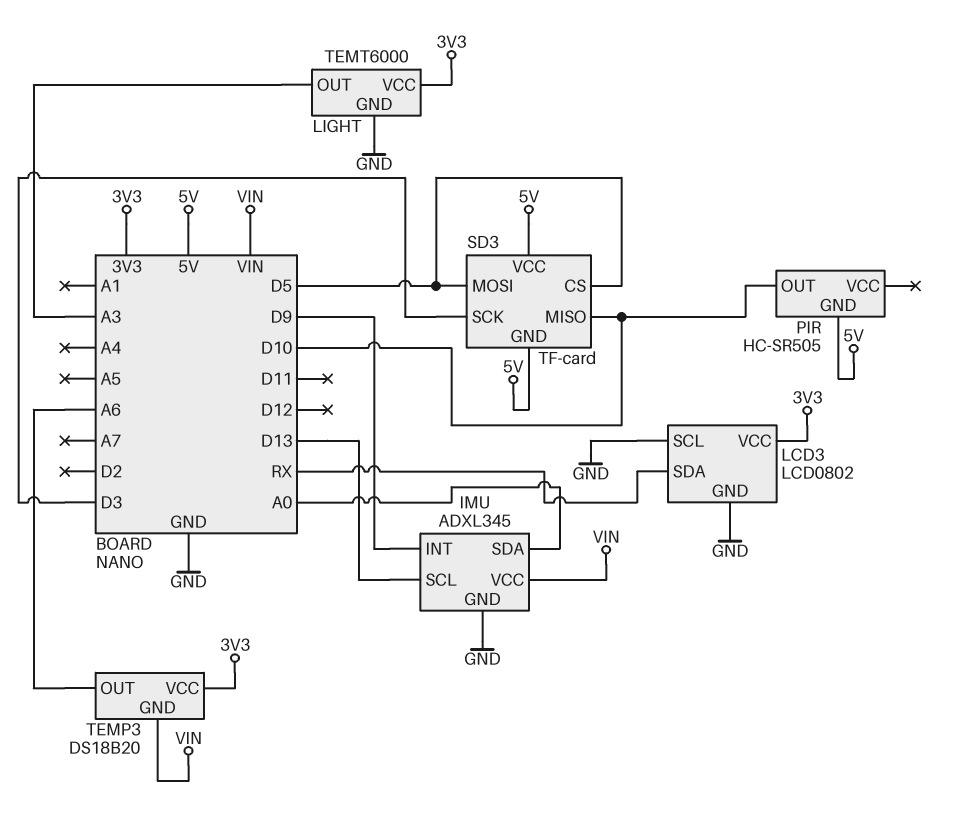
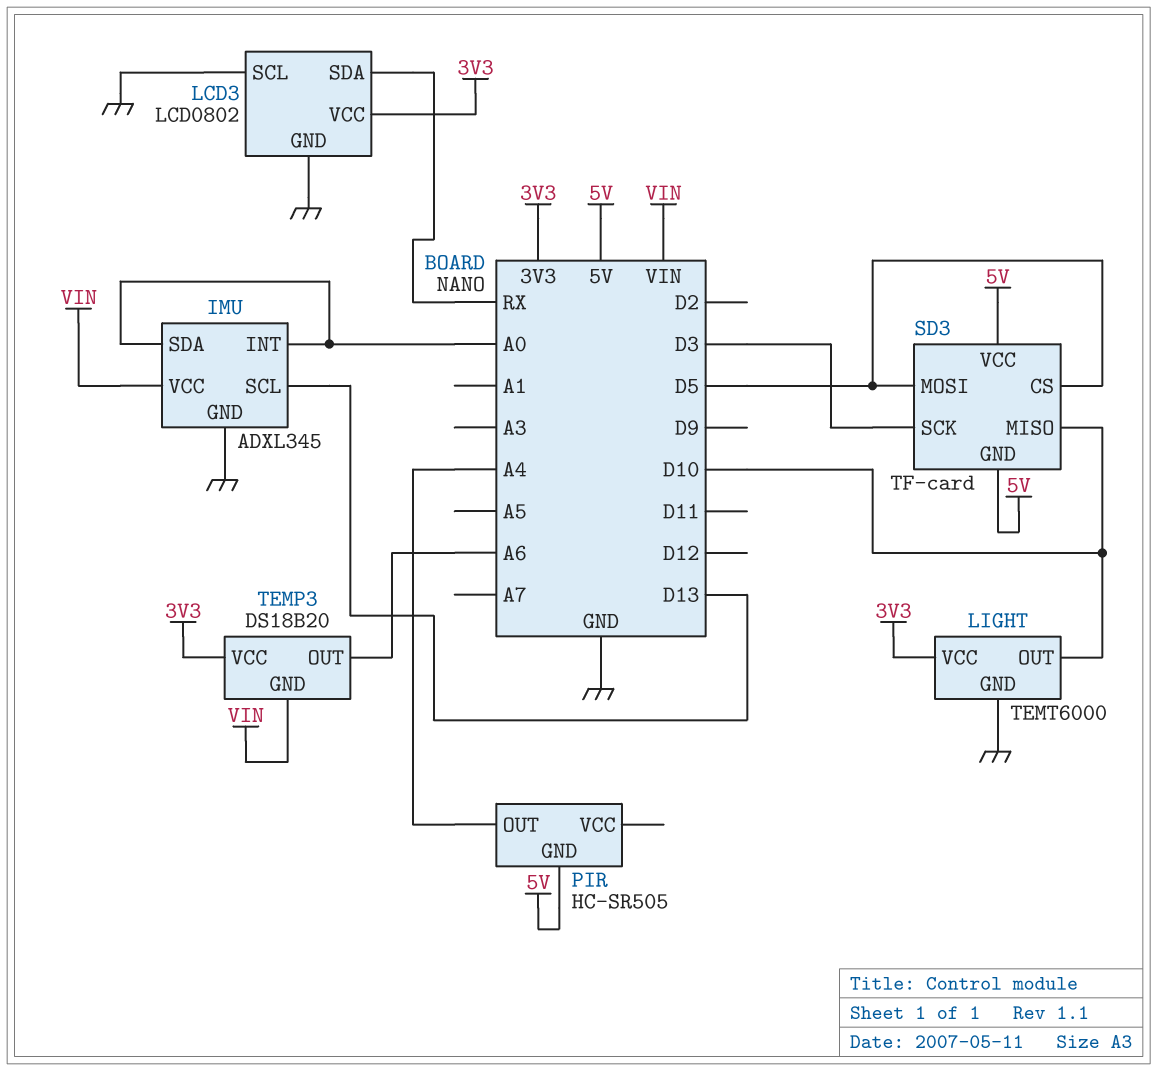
IMU pin INT: D9 -> A0
LIGHT pin OUT: A3 -> D10
PIR pin OUT: D10 -> A4

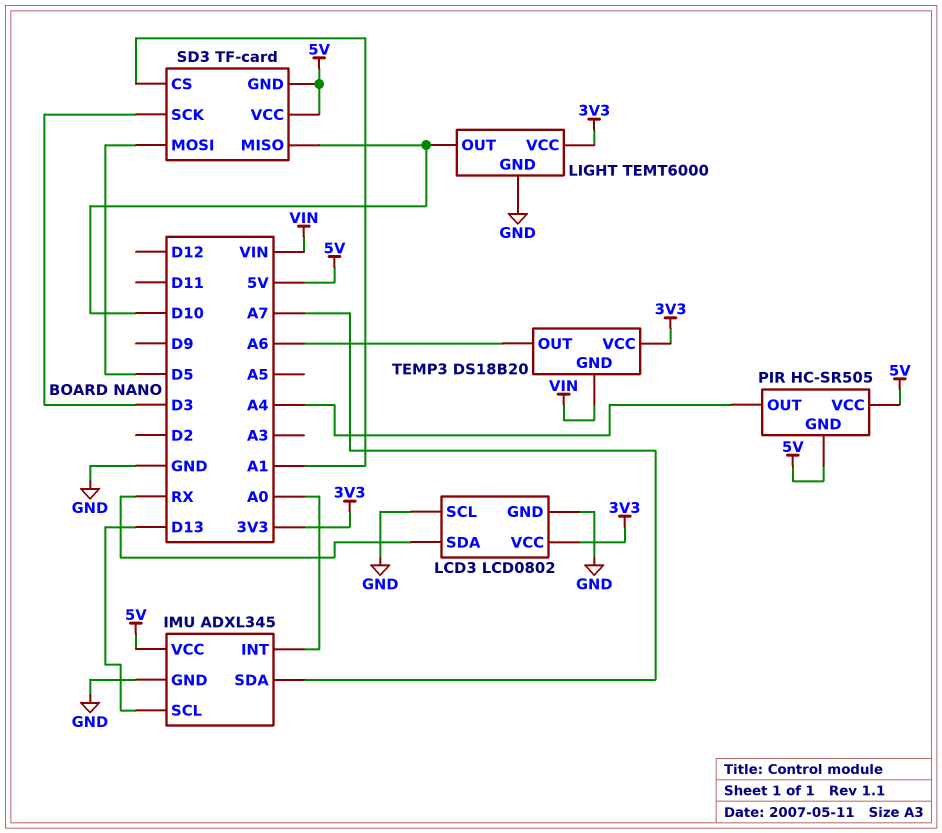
IMU pin SDA: A0 -> A7
IMU pin VCC: VIN -> 5V
PIR pin VCC: none -> 5V
SD3 pin CS: D5 -> A1

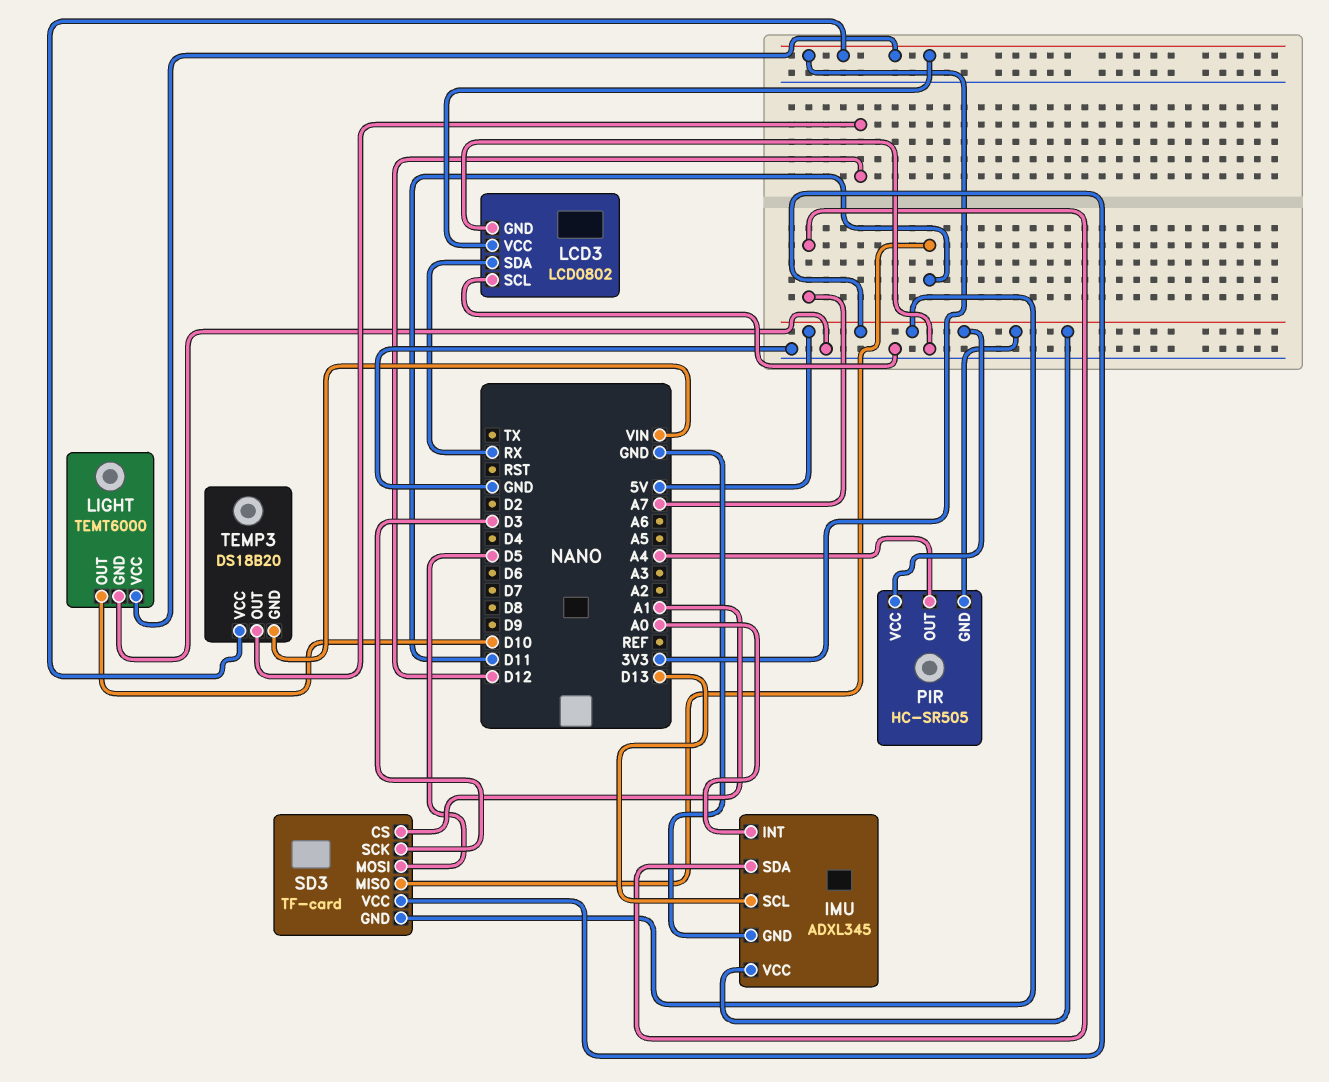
SD3 pin MISO: D10 -> D11
TEMP3 pin OUT: A6 -> D12

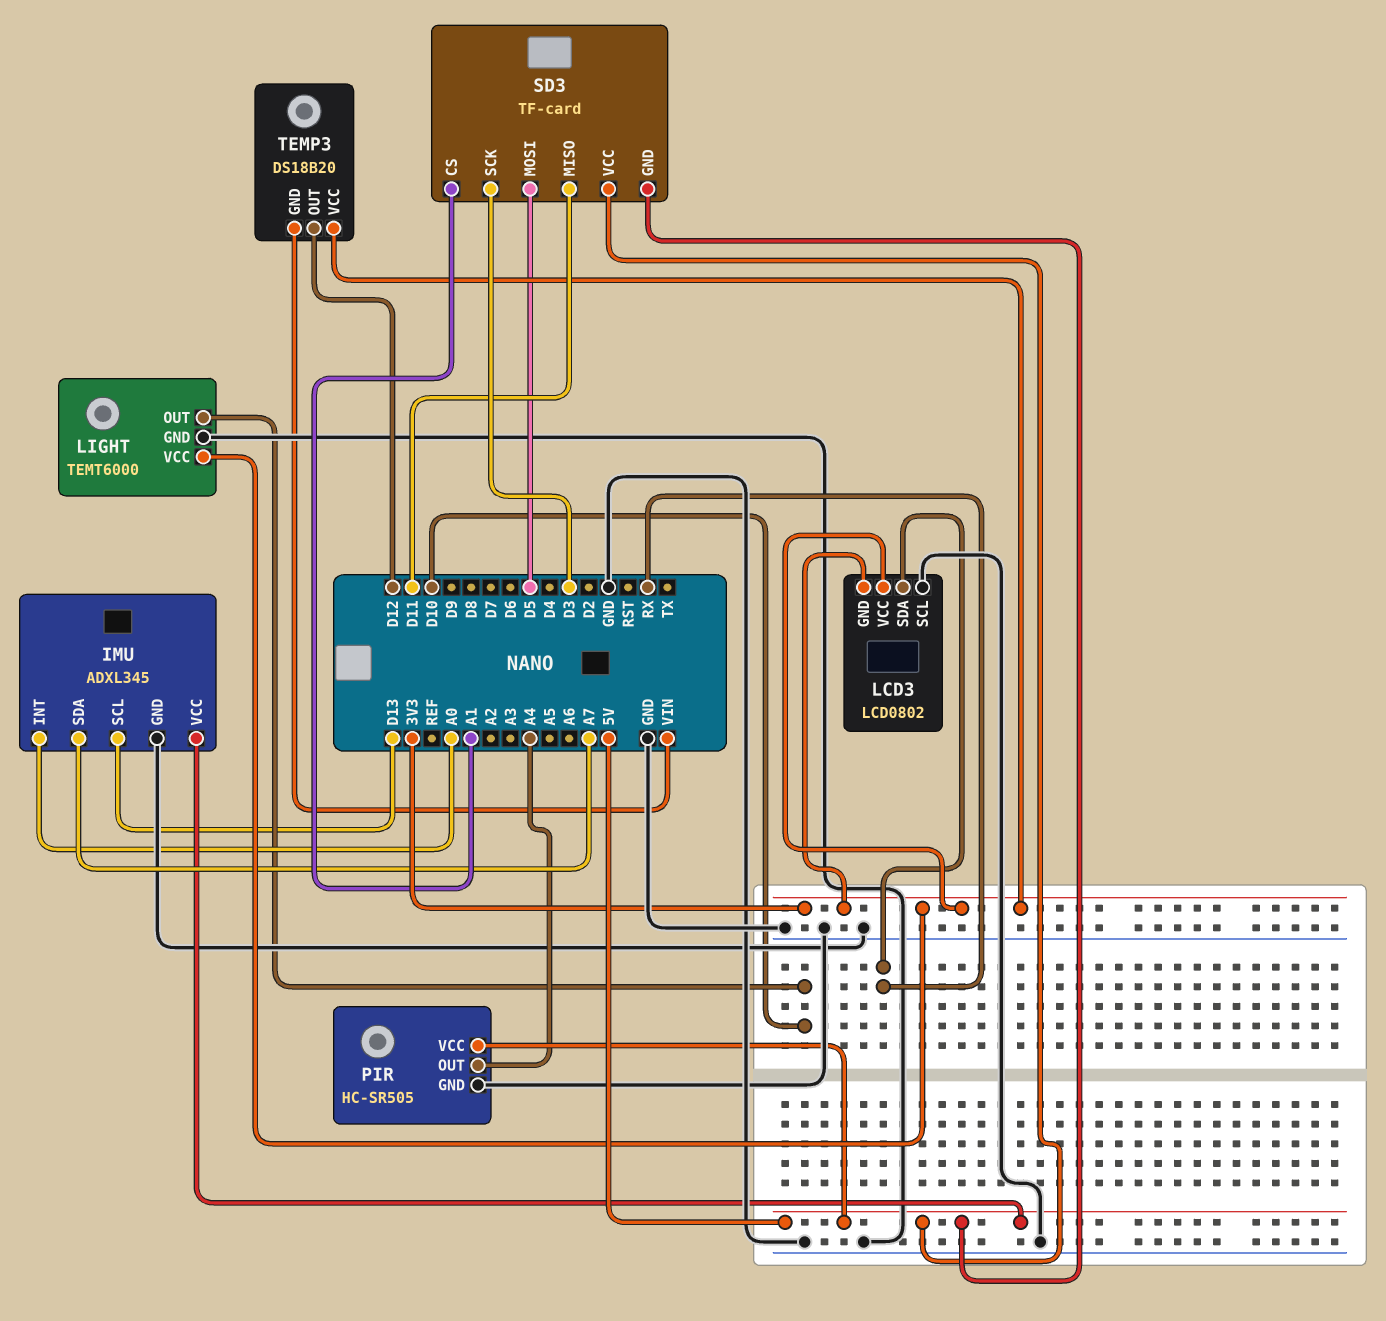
LCD3 pin GND: GND -> 3V3
PIR pin GND: 5V -> GND

